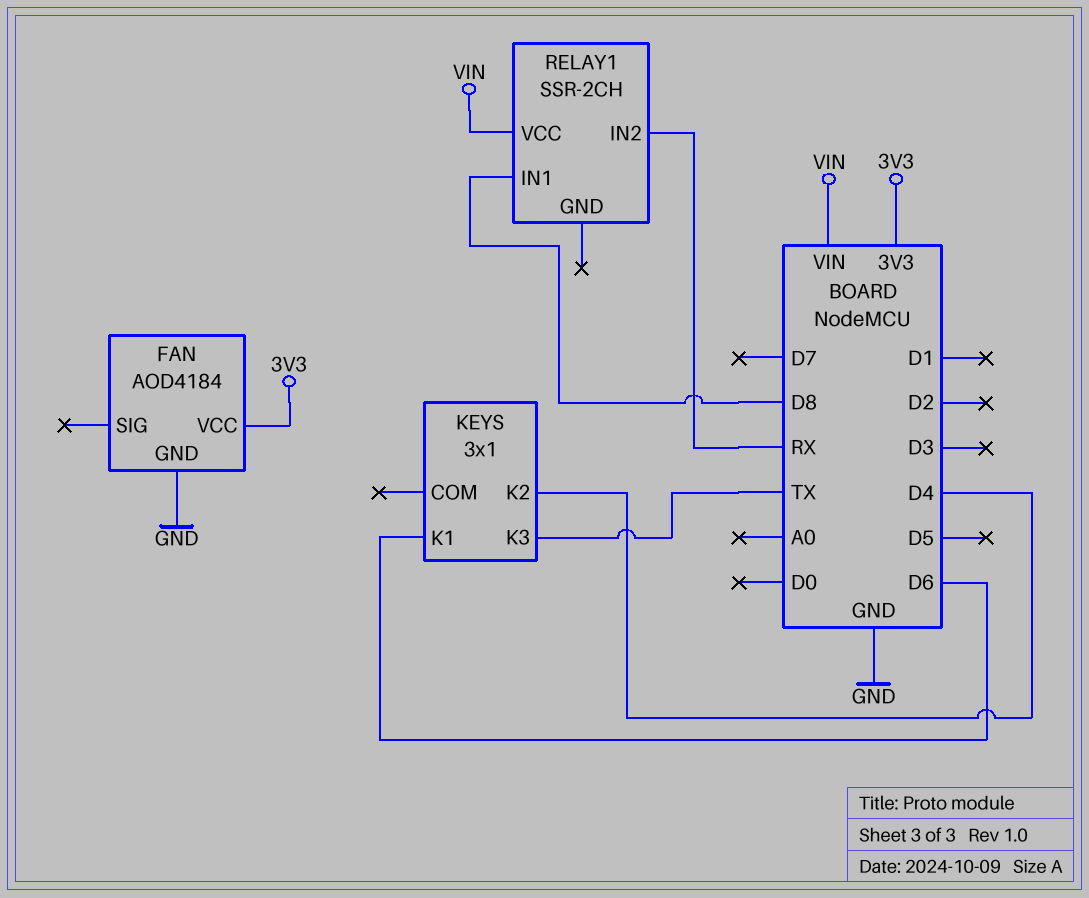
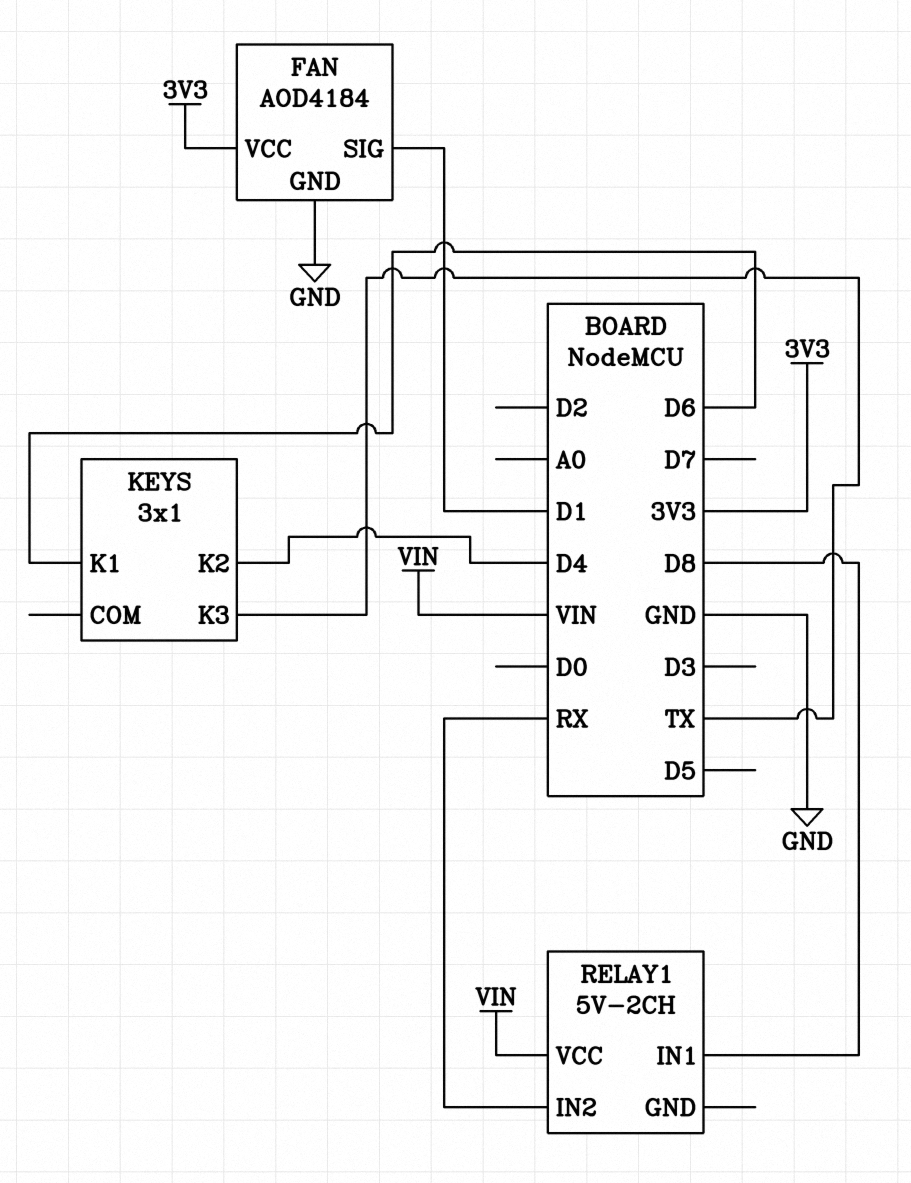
FAN pin SIG: none -> D1
RELAY1: SSR-2CH -> 5V-2CH

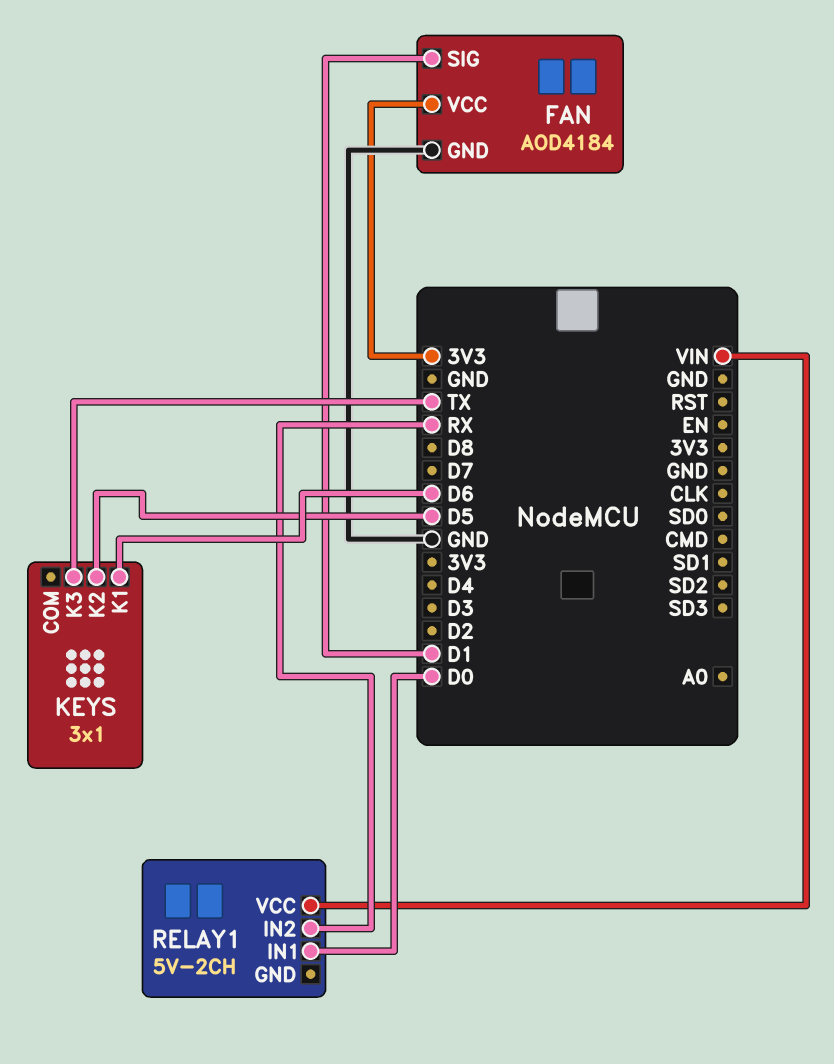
KEYS pin K2: D4 -> D5
RELAY1 pin IN1: D8 -> D0

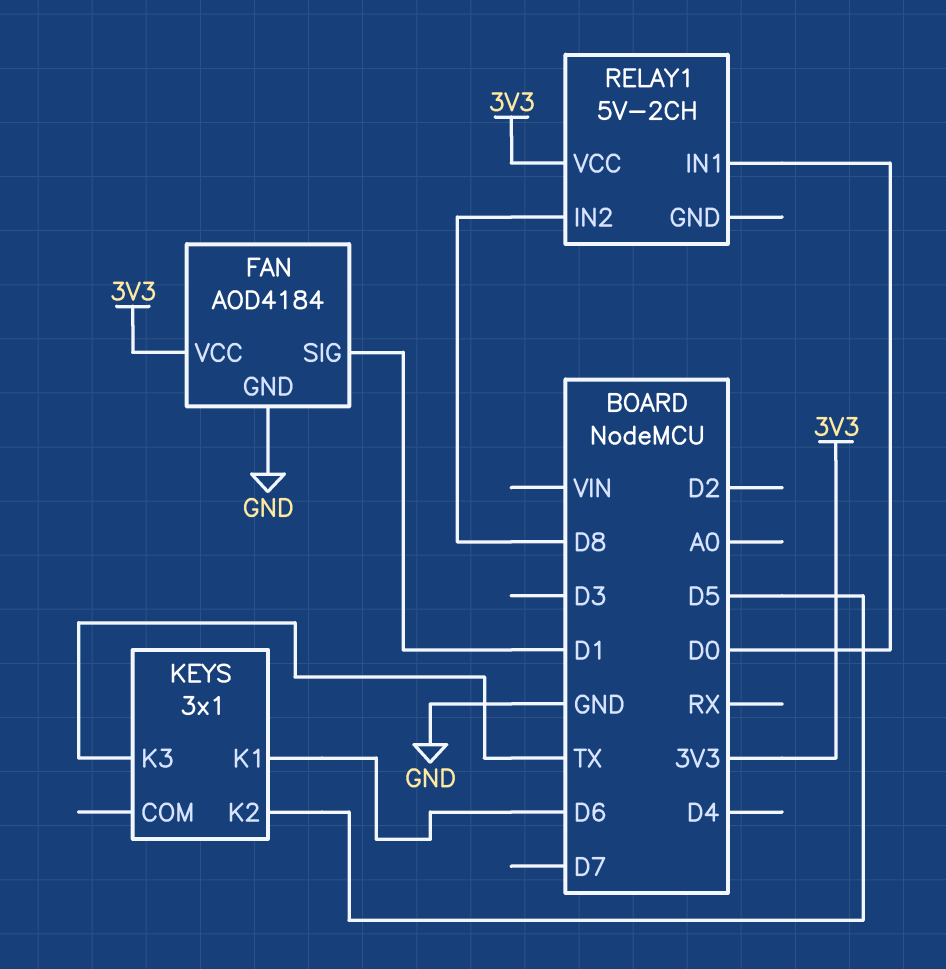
RELAY1 pin IN2: RX -> D8
RELAY1 pin VCC: VIN -> 3V3

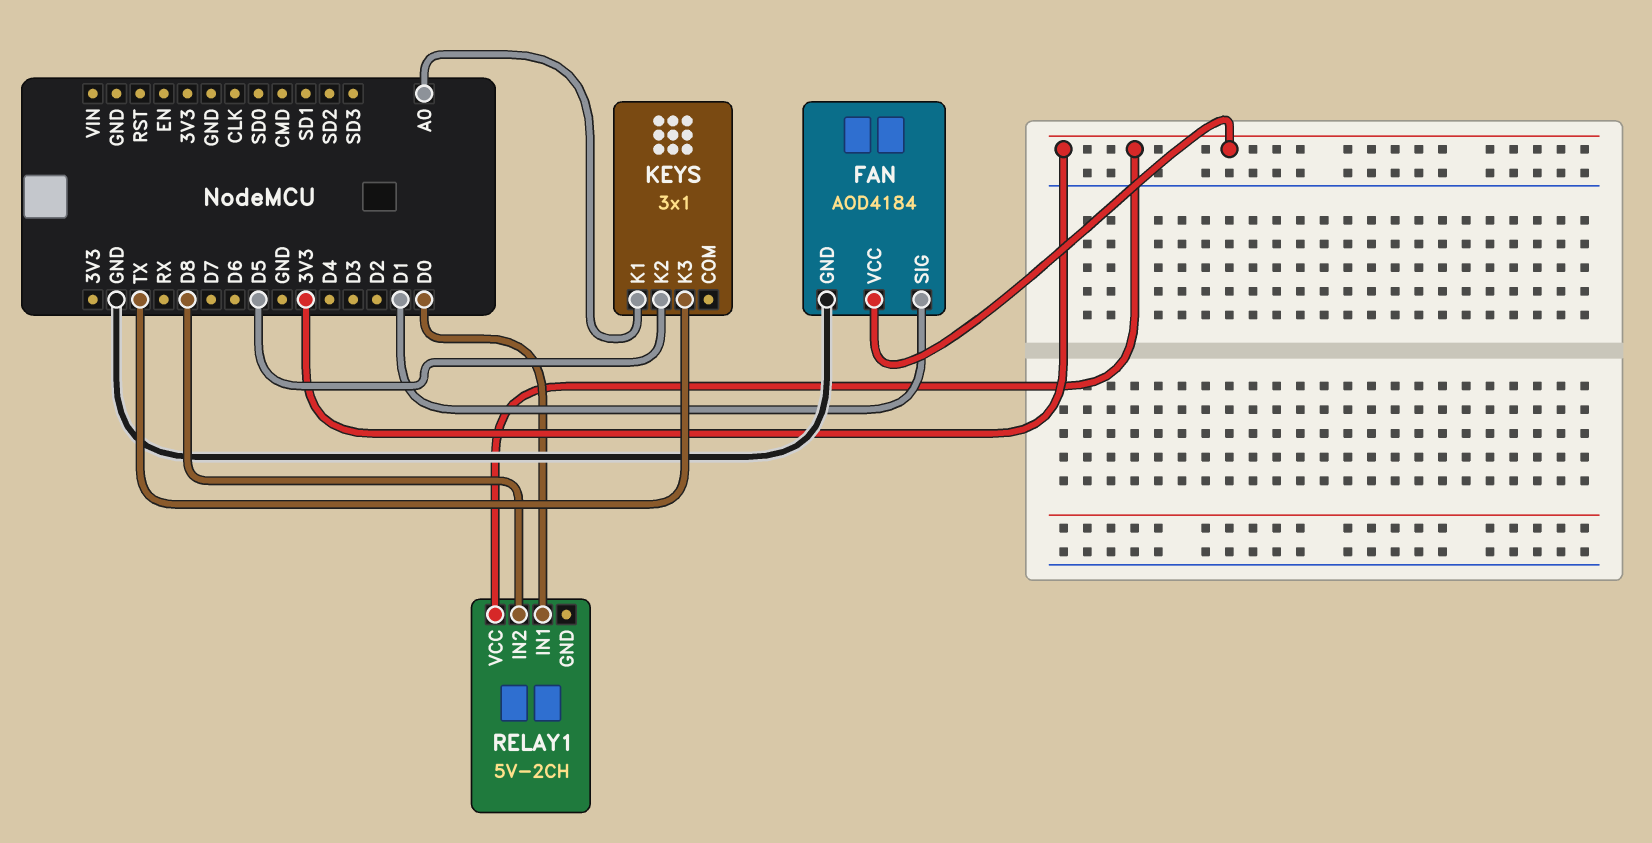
KEYS pin K1: D6 -> A0

